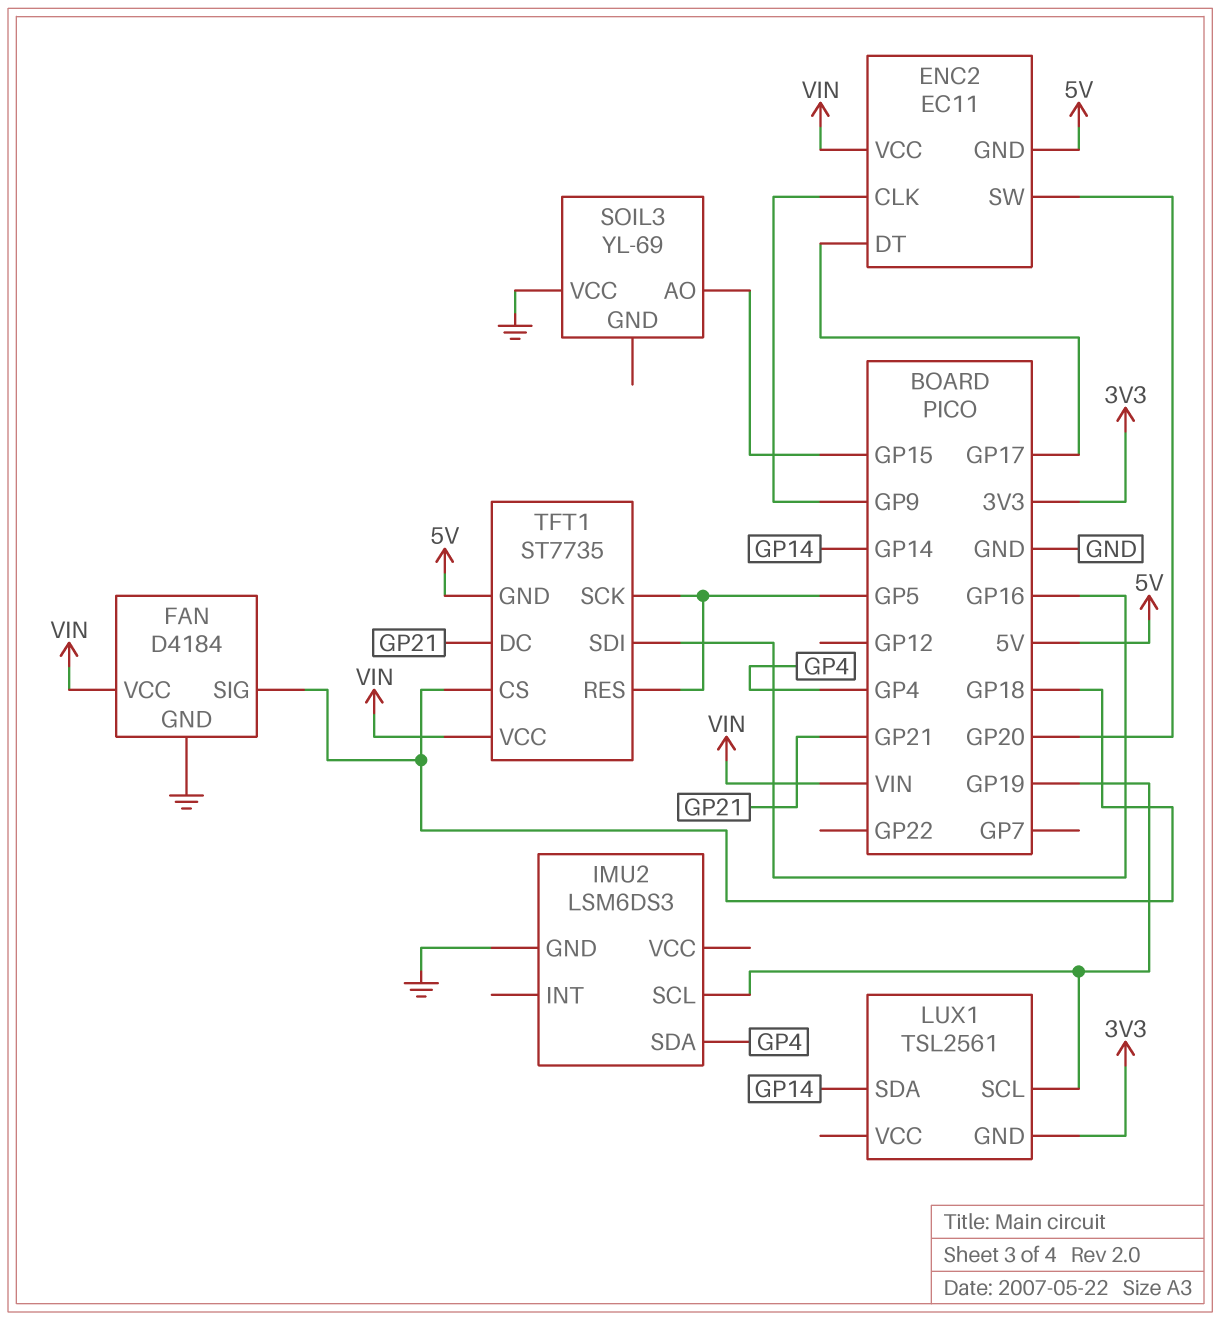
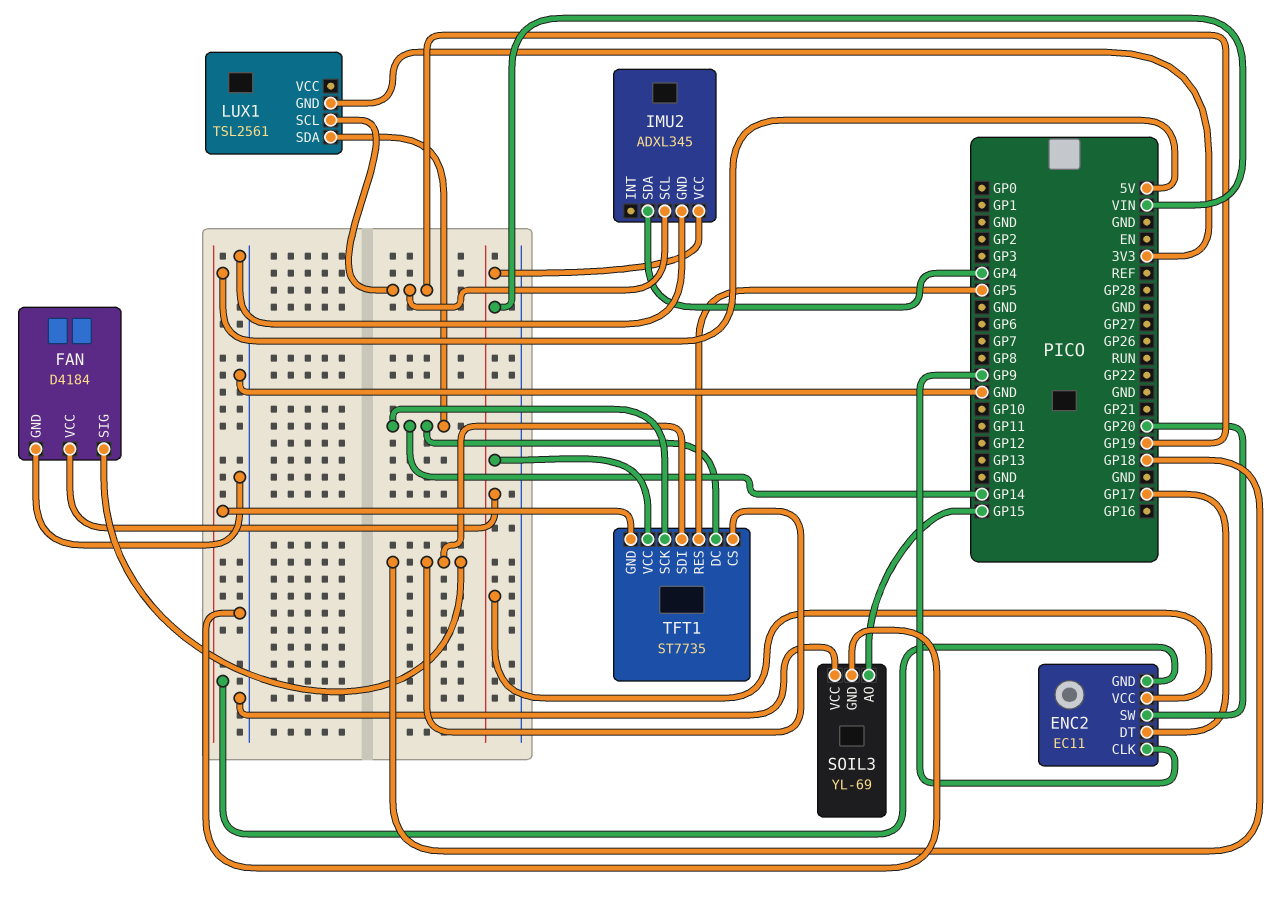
IMU2: LSM6DS3 -> ADXL345
IMU2 pin VCC: none -> VIN
SOIL3 pin GND: none -> GND
TFT1 pin DC: GP21 -> GP14
TFT1 pin SCK: GP5 -> GP14
TFT1 pin SDI: GP16 -> GP18

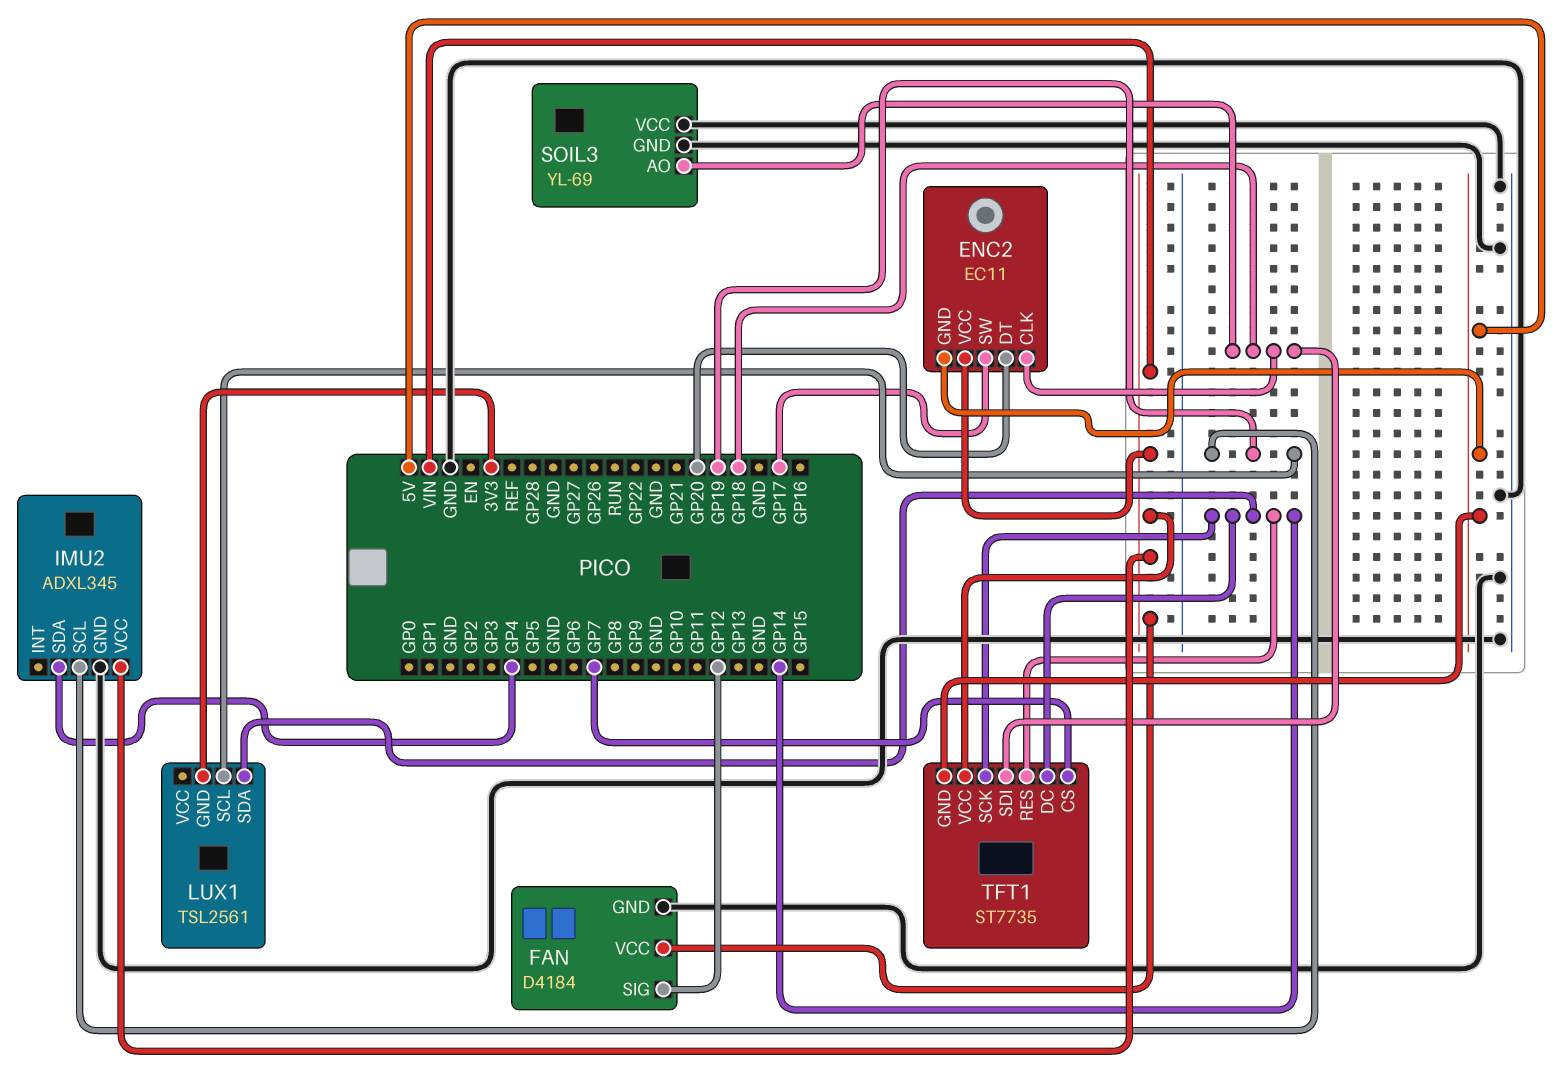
ENC2 pin CLK: GP9 -> GP18
ENC2 pin DT: GP17 -> GP20
ENC2 pin SW: GP20 -> GP17
FAN pin SIG: GP18 -> GP12
SOIL3 pin AO: GP15 -> GP18
TFT1 pin CS: GP18 -> GP7
TFT1 pin RES: GP5 -> GP14

